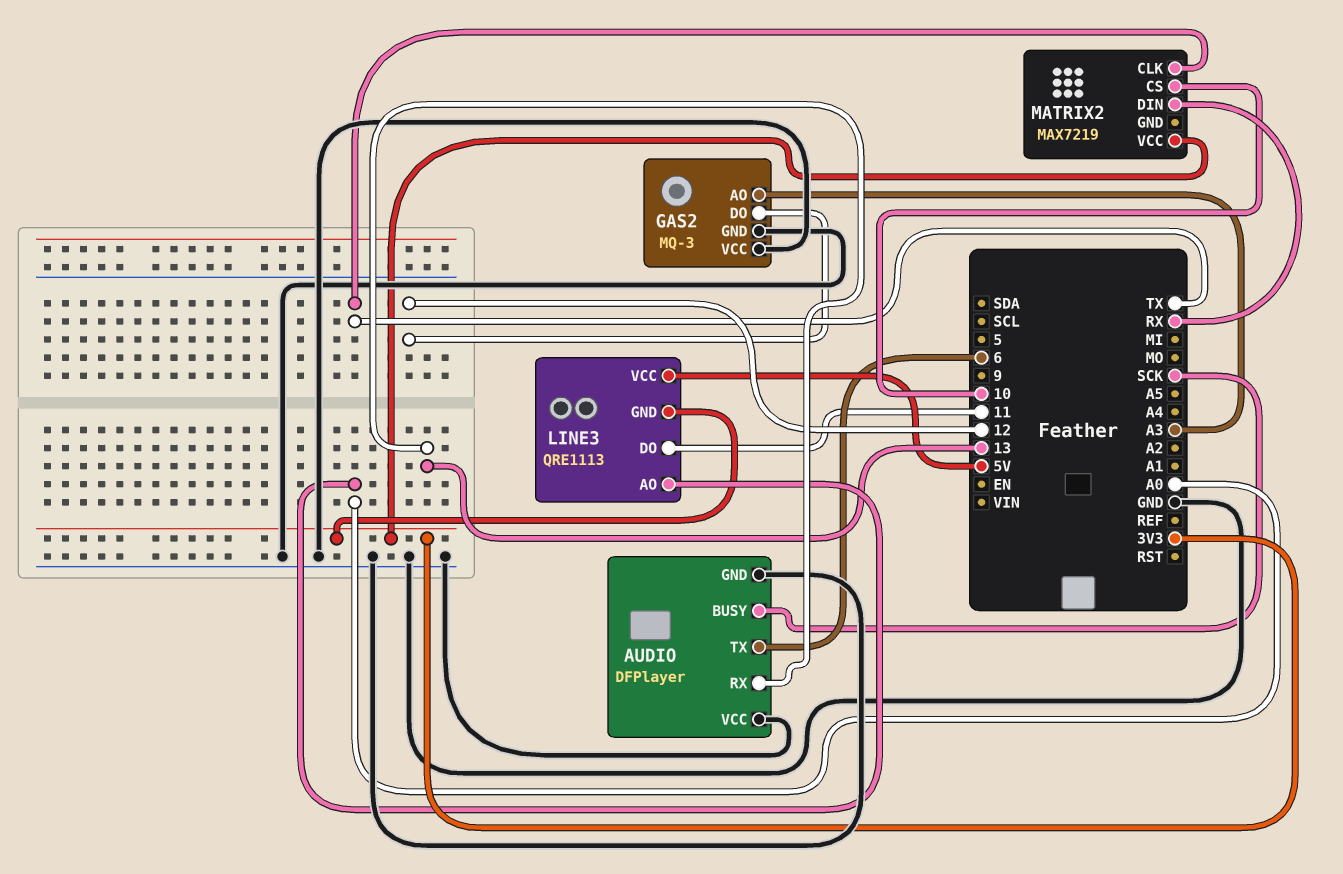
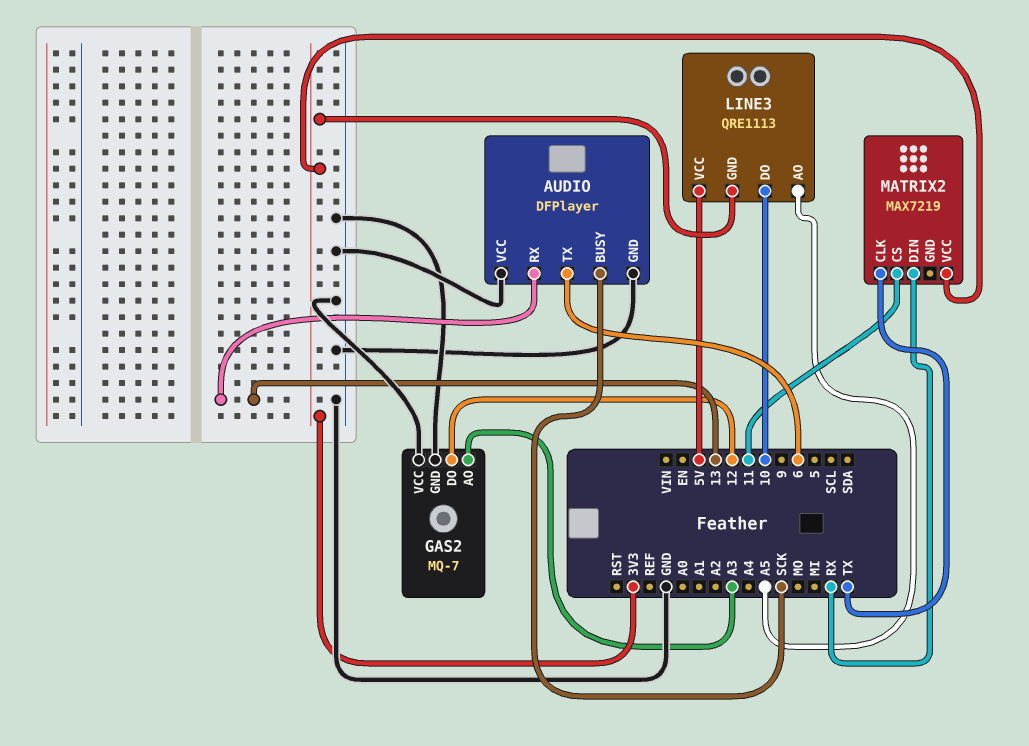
GAS2: MQ-3 -> MQ-7
LINE3 pin AO: A0 -> A5
LINE3 pin DO: 11 -> 10
MATRIX2 pin CS: 10 -> 11

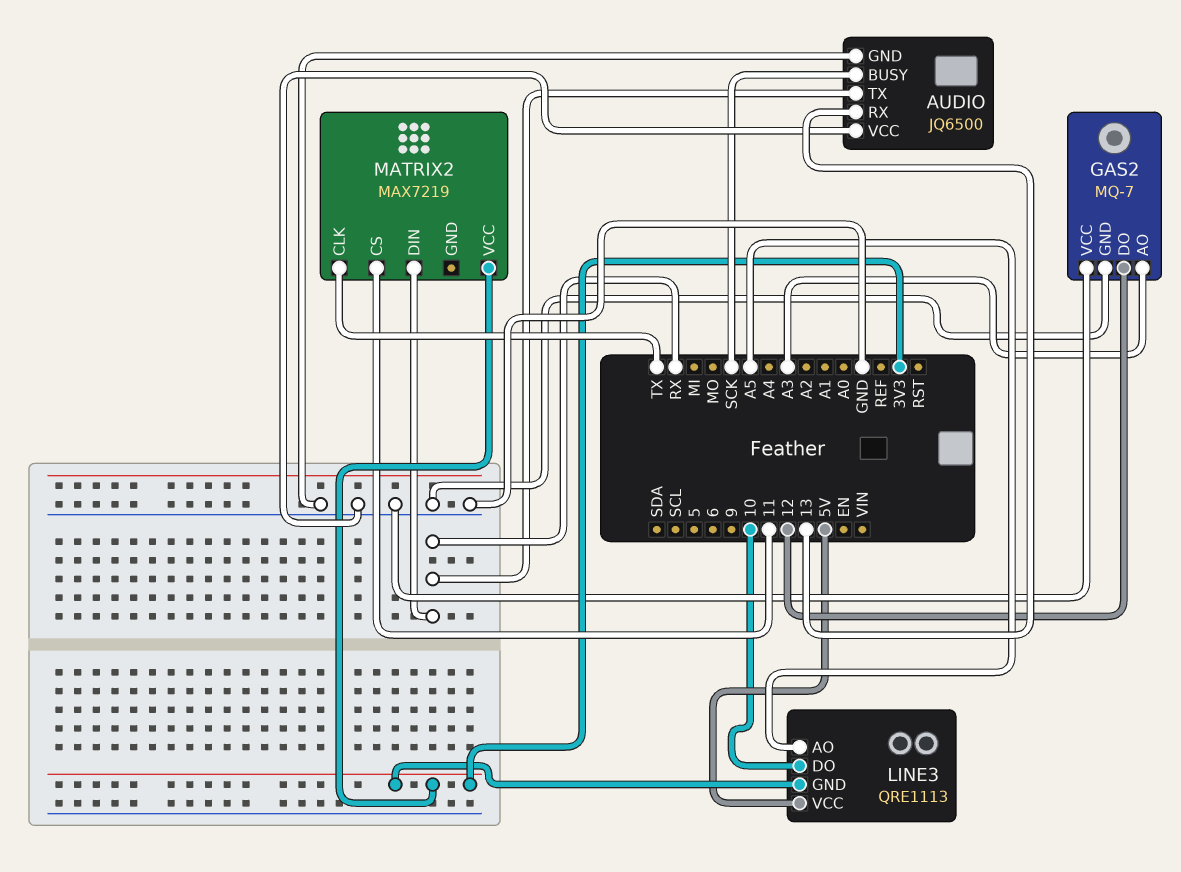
AUDIO: DFPlayer -> JQ6500
AUDIO pin TX: 6 -> RX

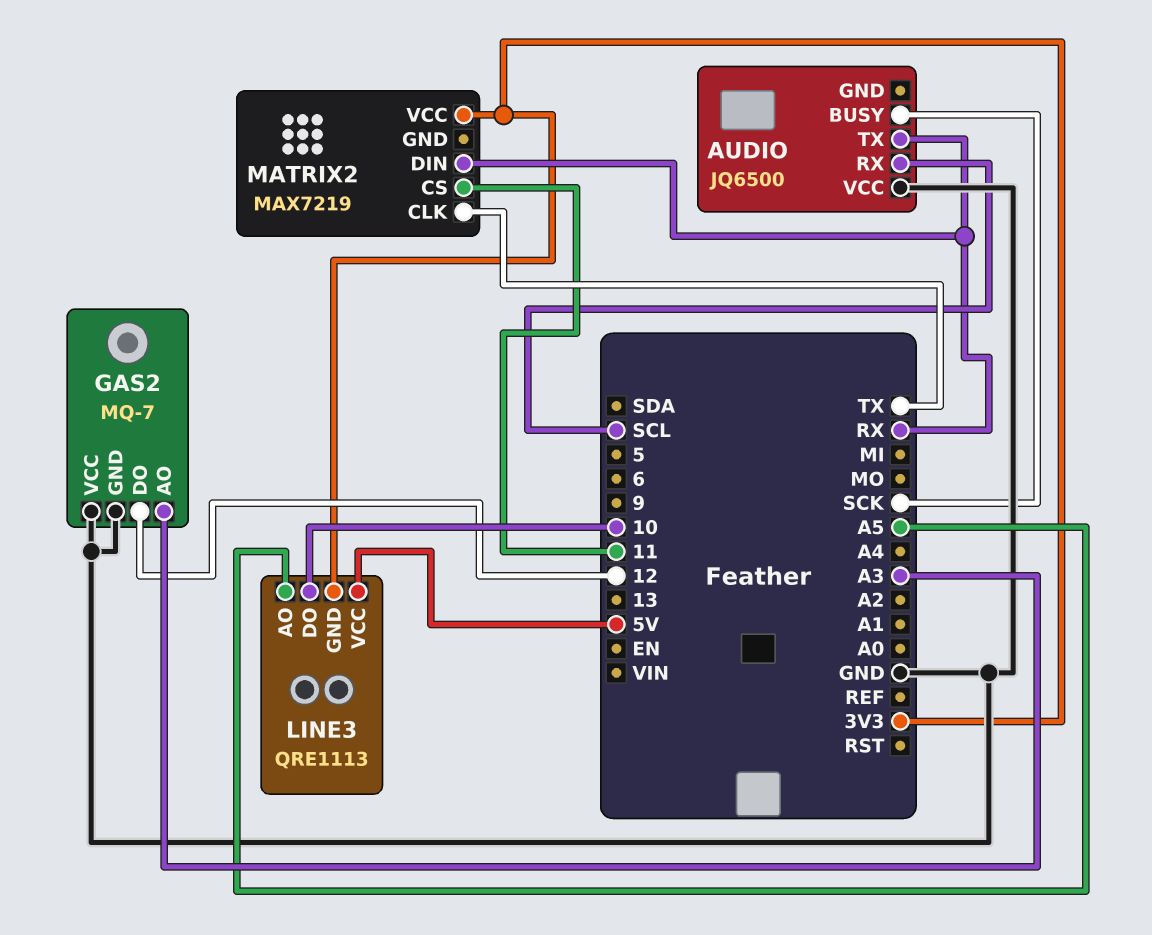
AUDIO pin GND: GND -> none
AUDIO pin RX: 13 -> SCL

